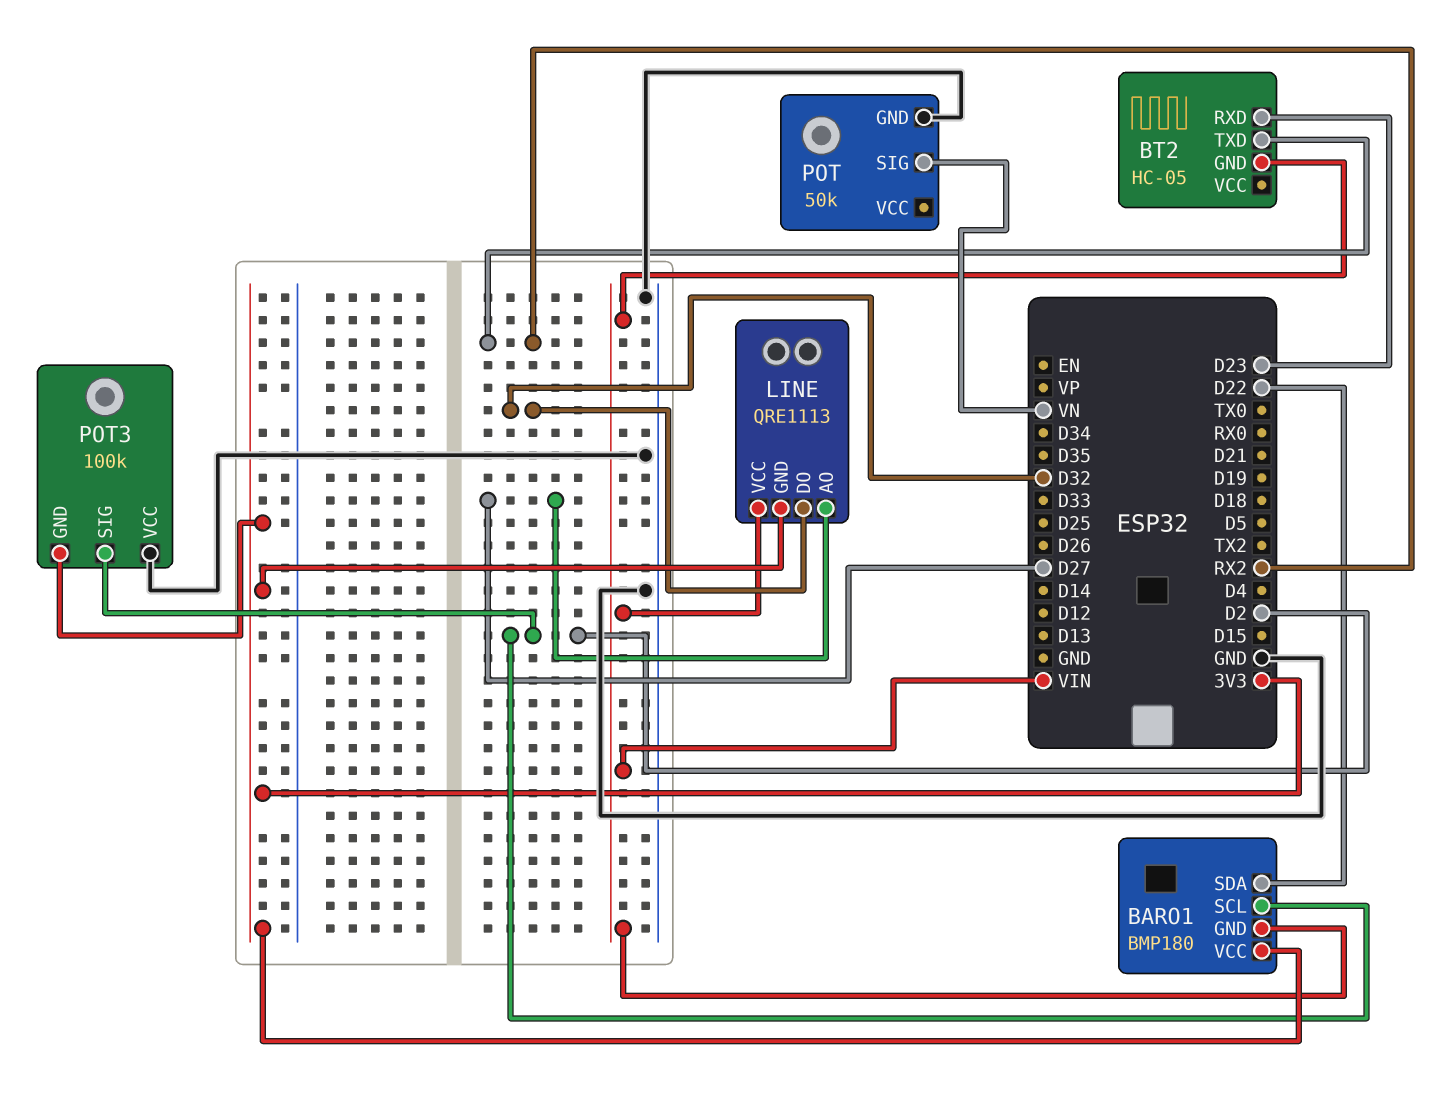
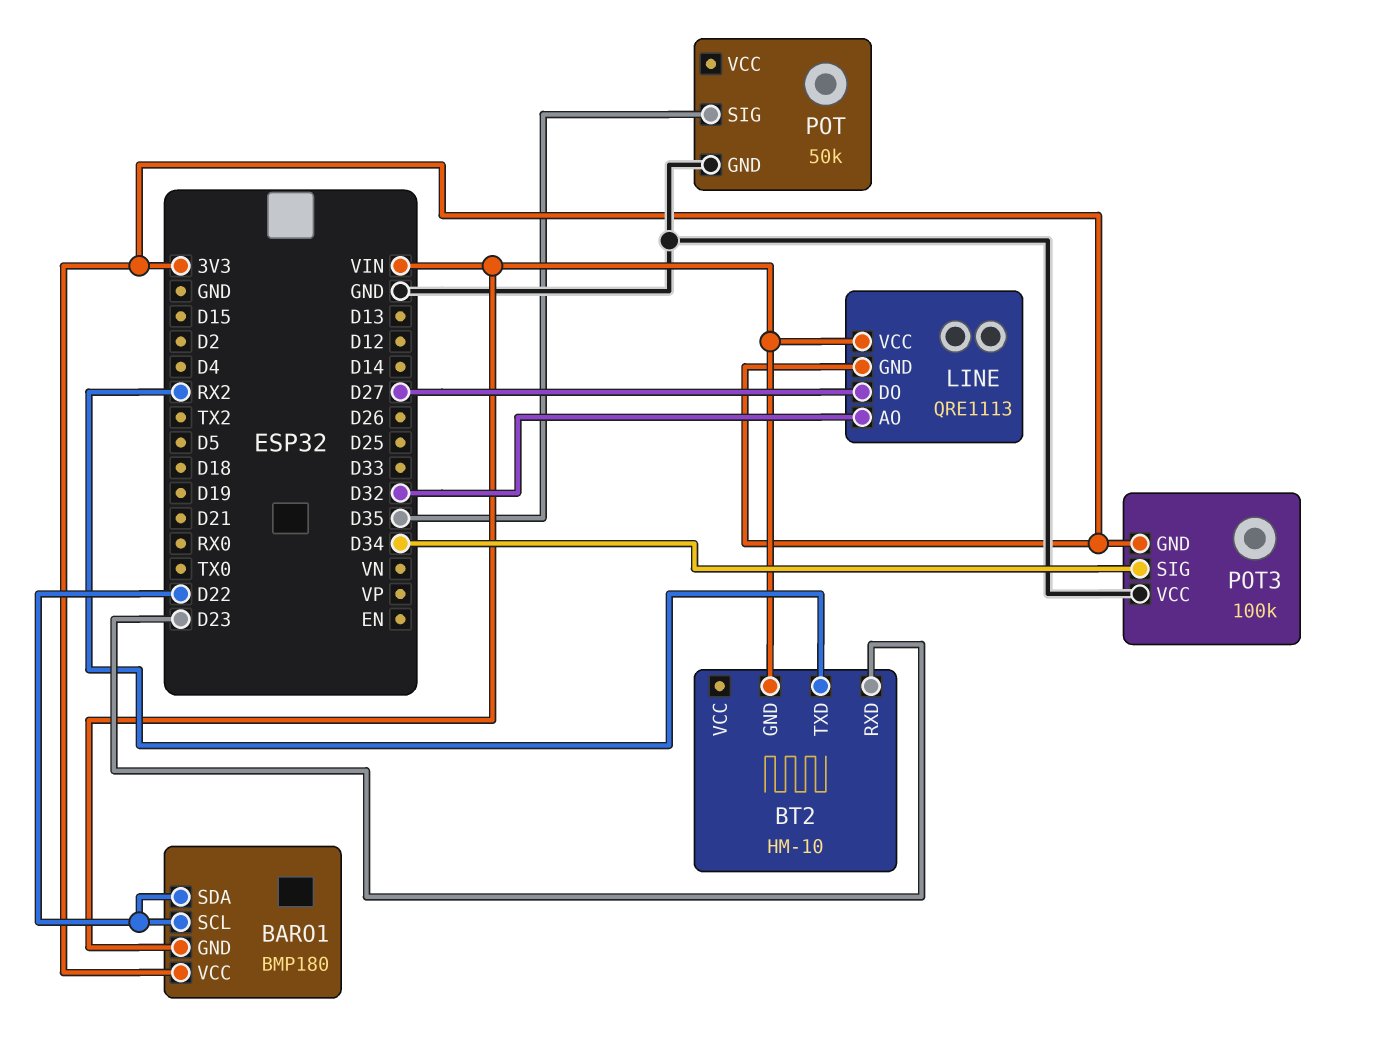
BARO1 pin SCL: D2 -> D22
BT2: HC-05 -> HM-10
LINE pin AO: D27 -> D32
LINE pin DO: D32 -> D27
POT pin SIG: VN -> D35
POT3 pin SIG: D2 -> D34

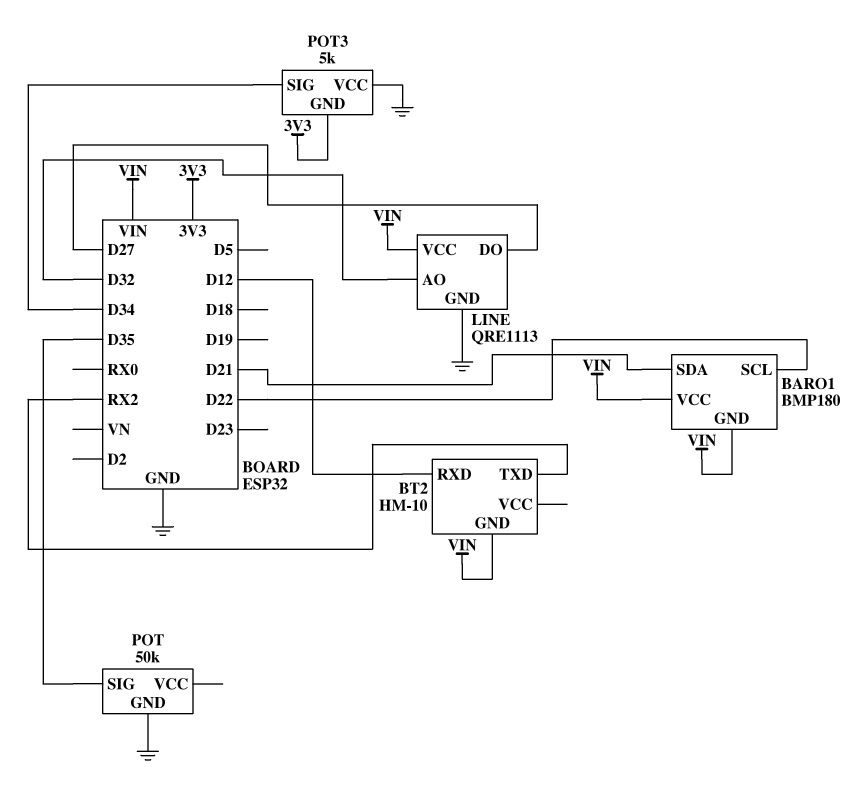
BARO1 pin SDA: D22 -> D21
BARO1 pin VCC: 3V3 -> VIN
BT2 pin RXD: D23 -> D12
LINE pin GND: 3V3 -> GND
POT3: 100k -> 5k

